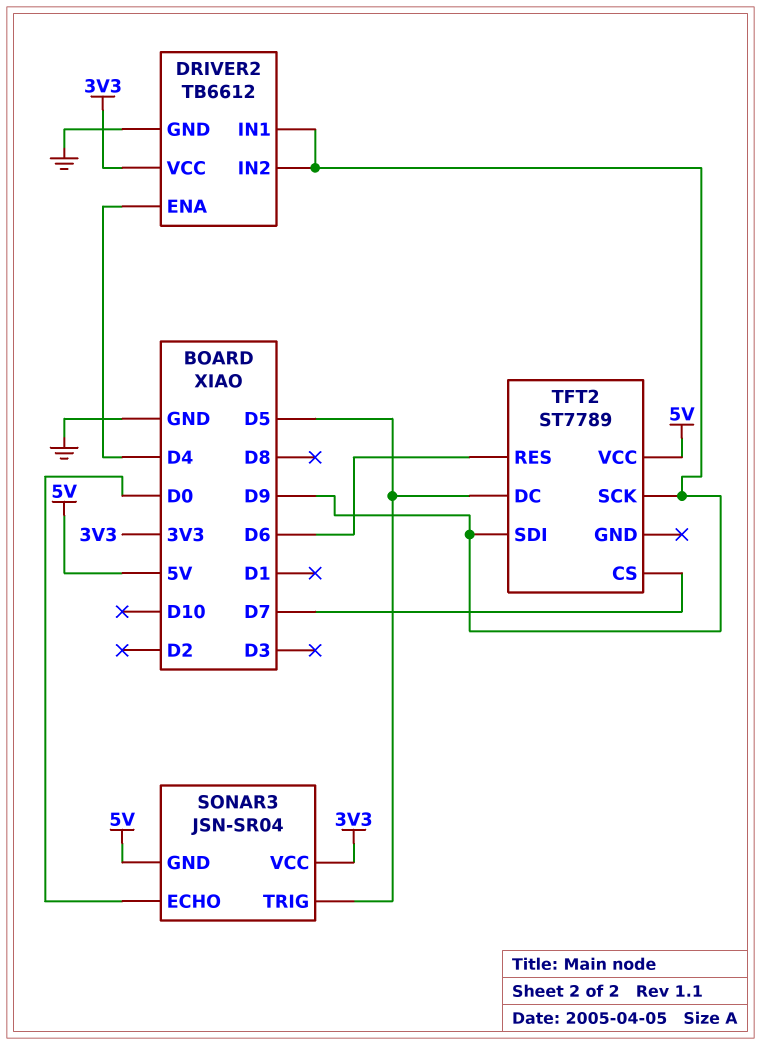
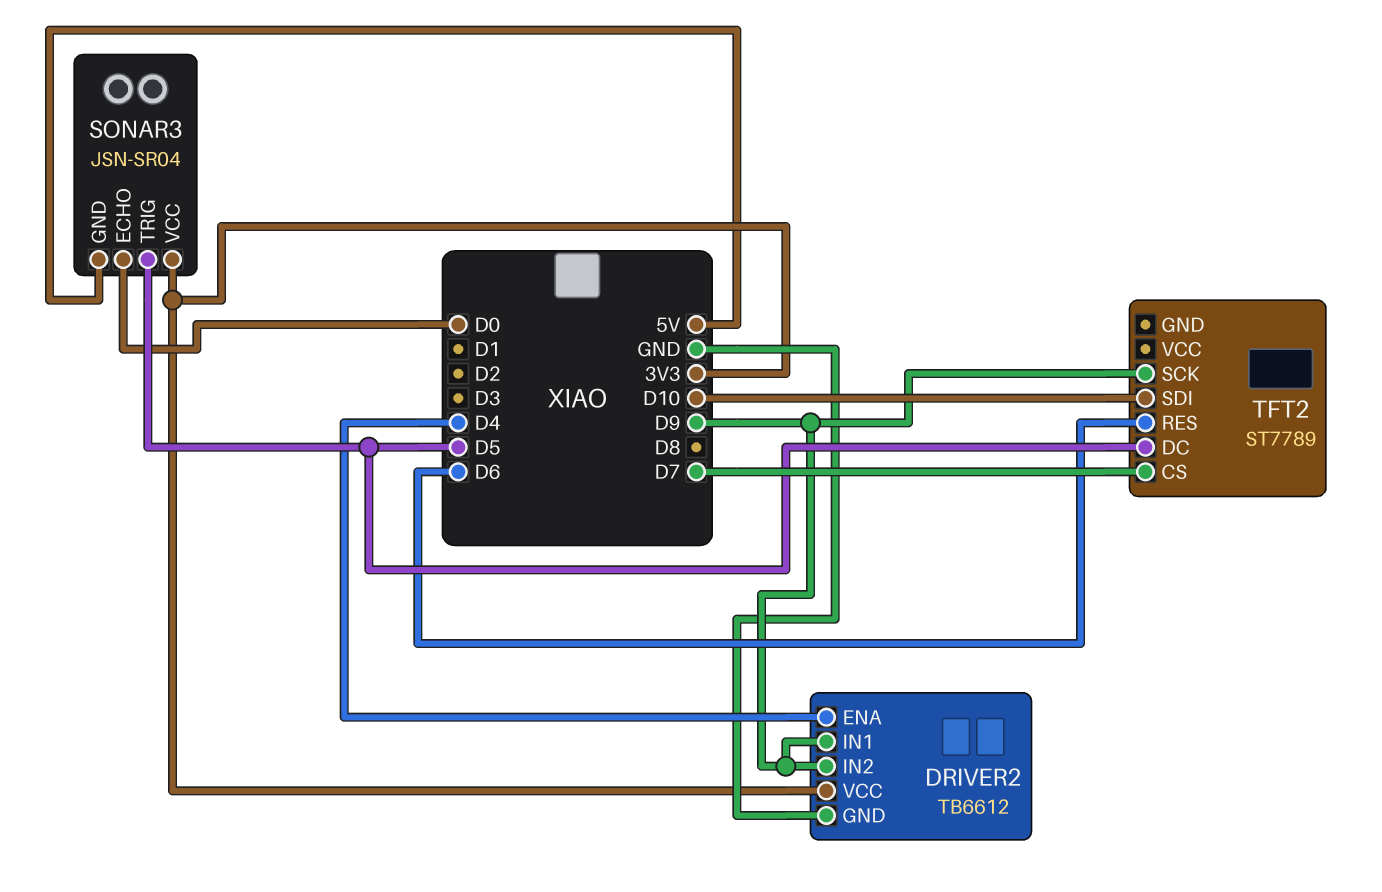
TFT2 pin SDI: D9 -> D10
TFT2 pin VCC: 5V -> none

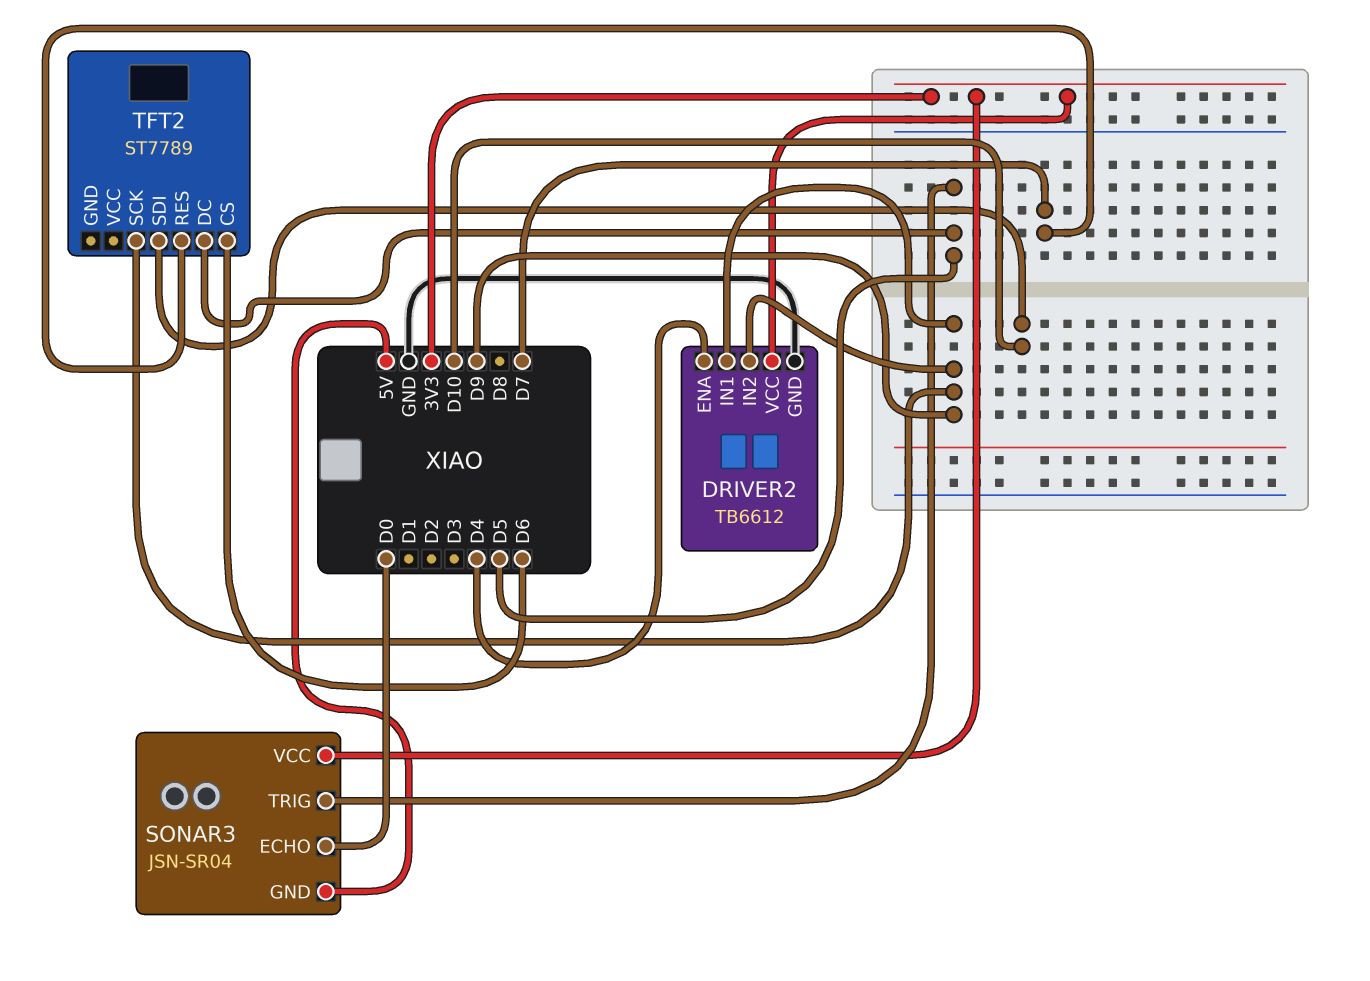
TFT2 pin CS: D7 -> D6
TFT2 pin RES: D6 -> D7

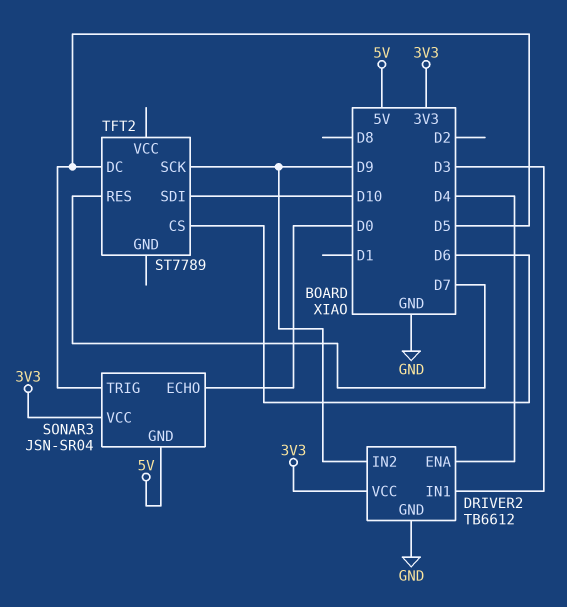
DRIVER2 pin IN1: D9 -> D3

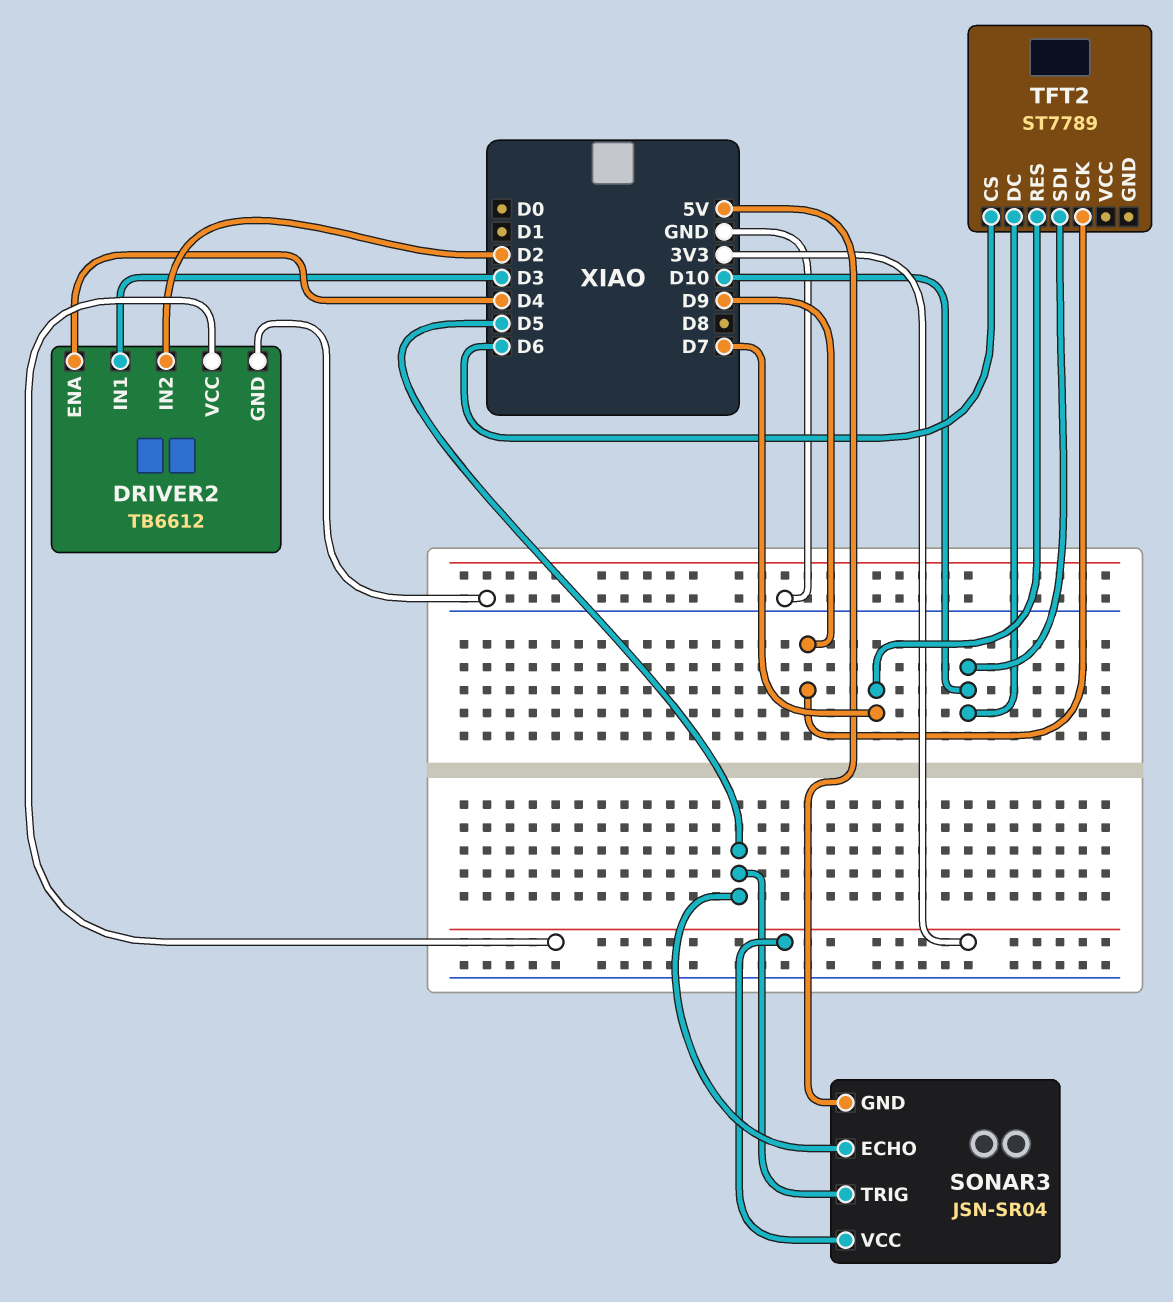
DRIVER2 pin IN2: D9 -> D2
SONAR3 pin ECHO: D0 -> D5
TFT2 pin DC: D5 -> D10

